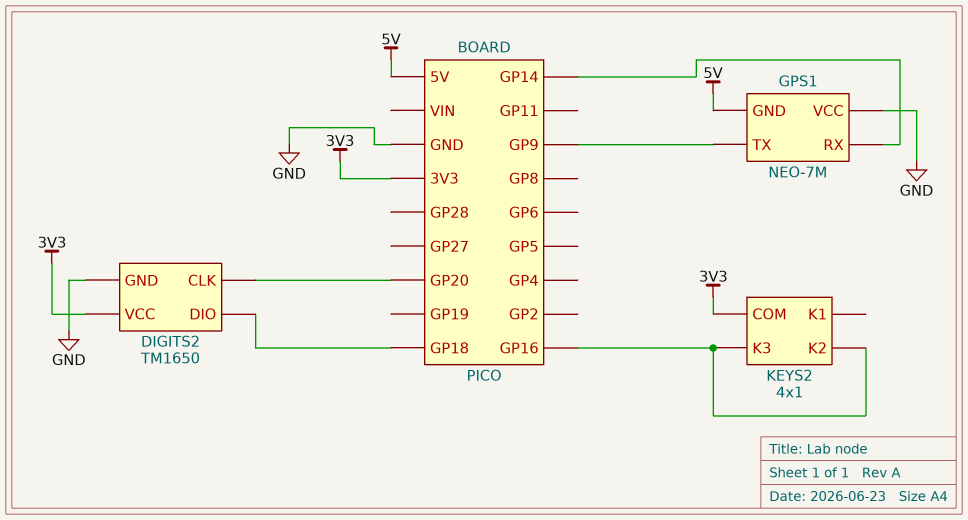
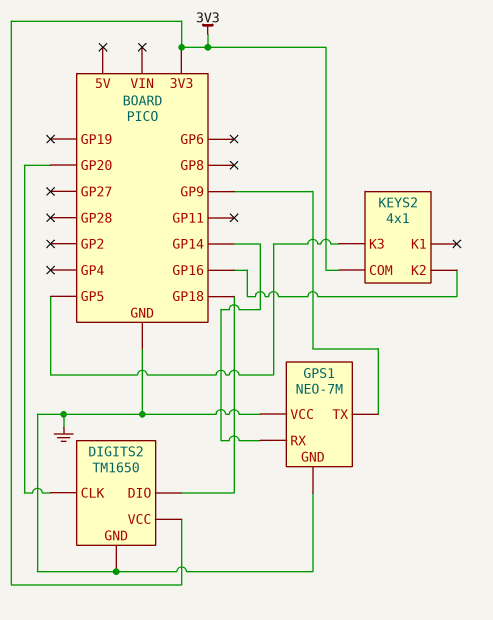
GPS1 pin GND: 5V -> GND
KEYS2 pin K3: GP16 -> GP5

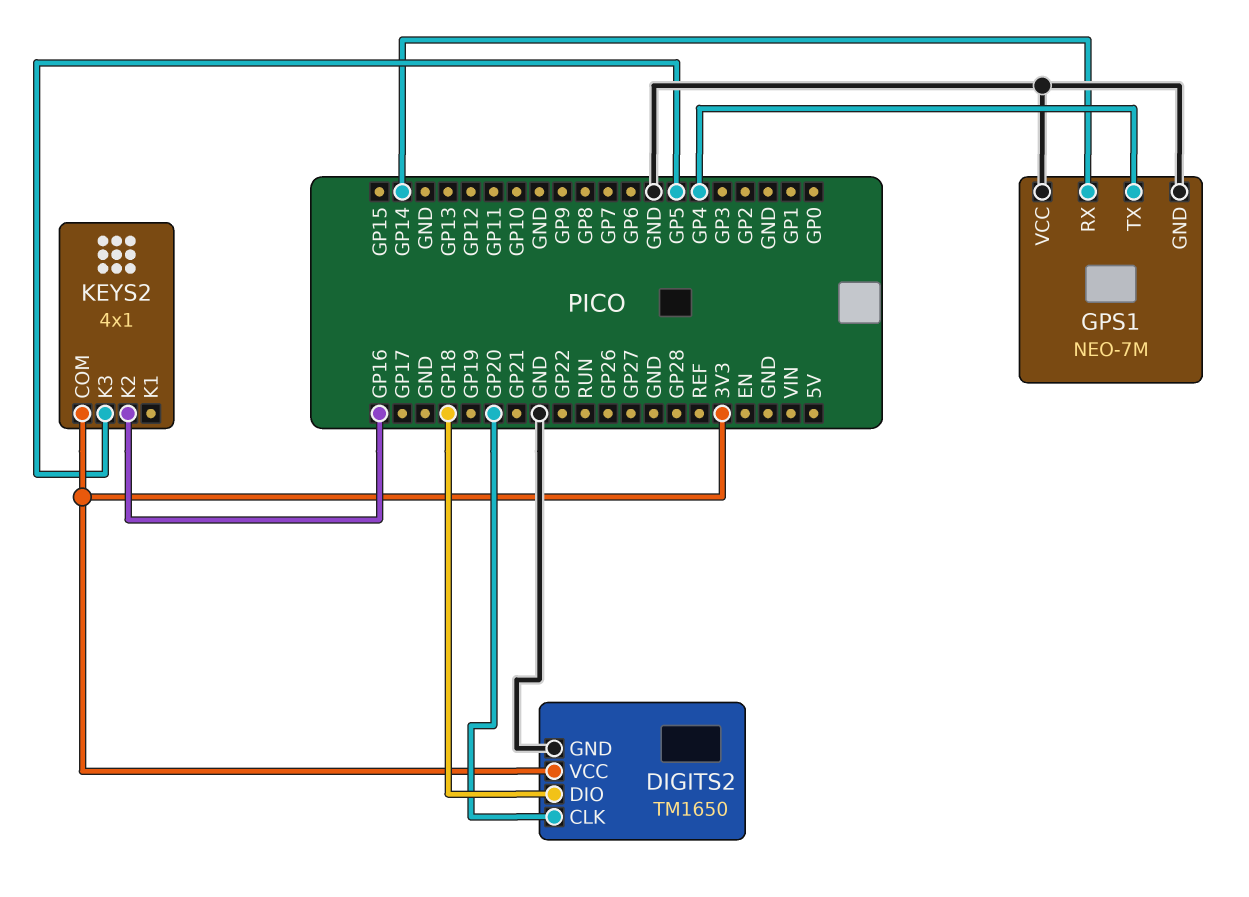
GPS1 pin TX: GP9 -> GP4

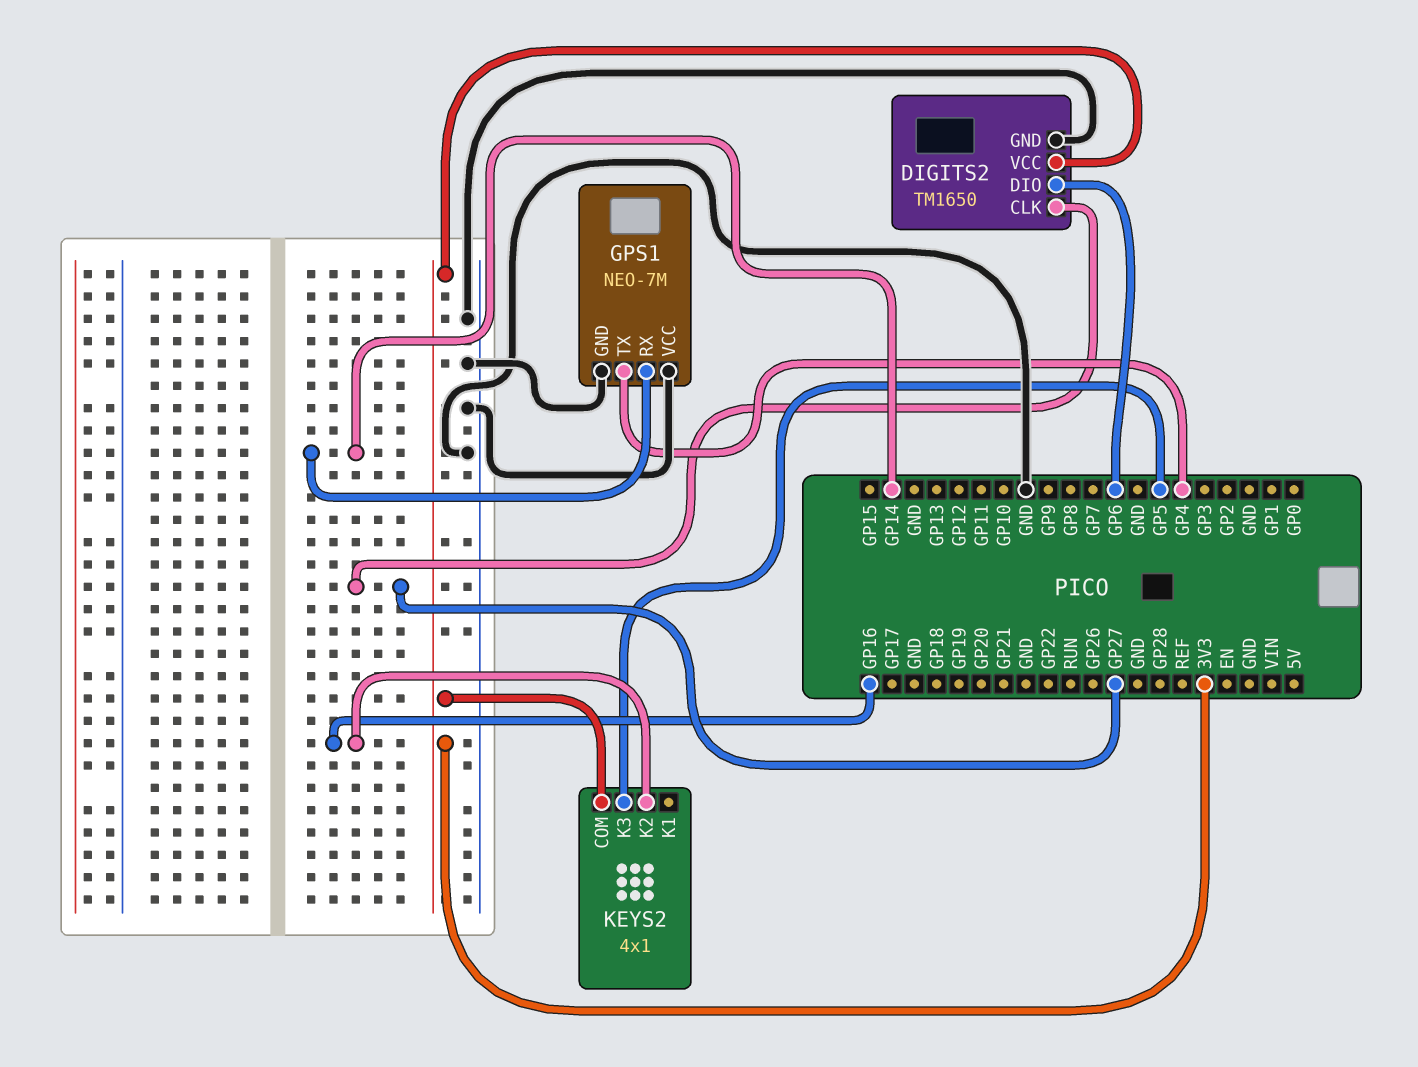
DIGITS2 pin CLK: GP20 -> GP27
DIGITS2 pin DIO: GP18 -> GP6

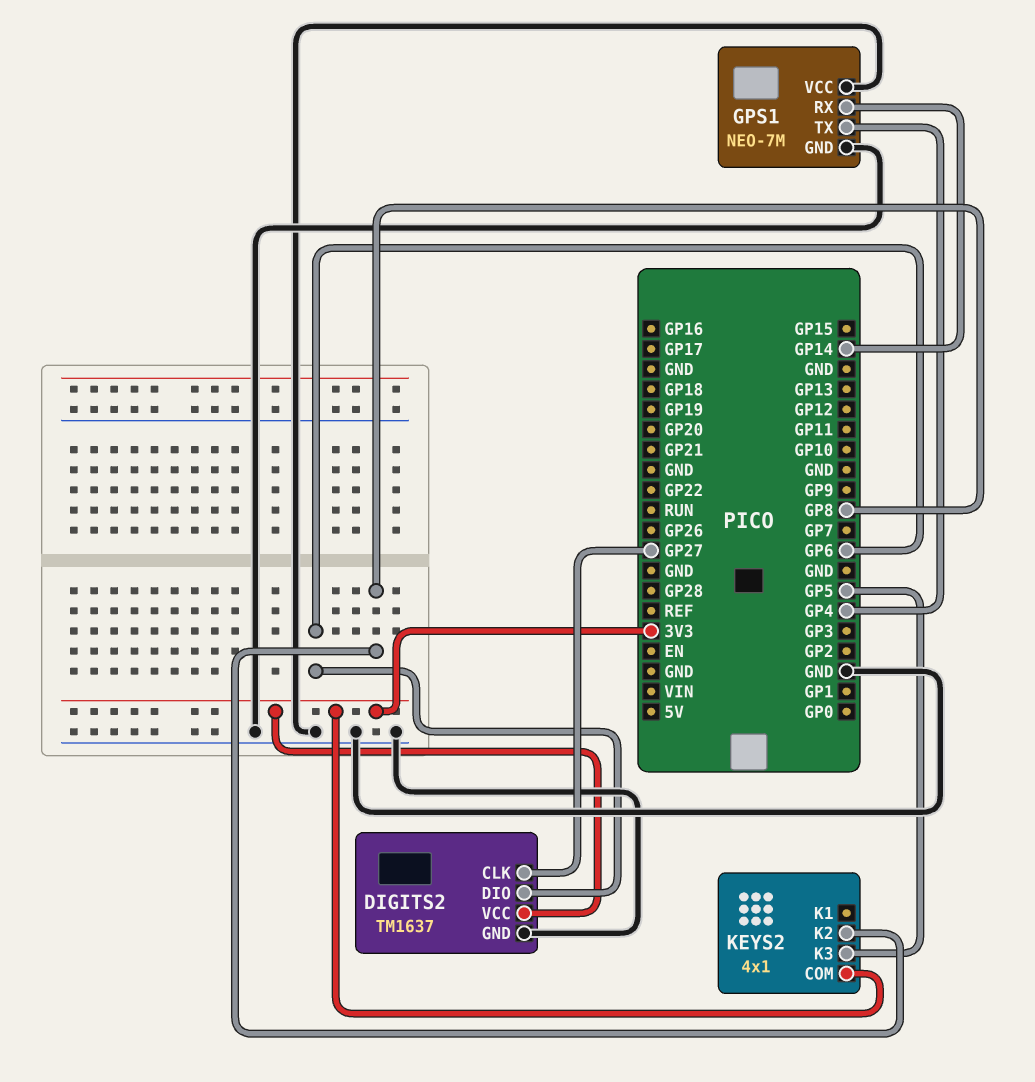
DIGITS2: TM1650 -> TM1637
KEYS2 pin K2: GP16 -> GP8

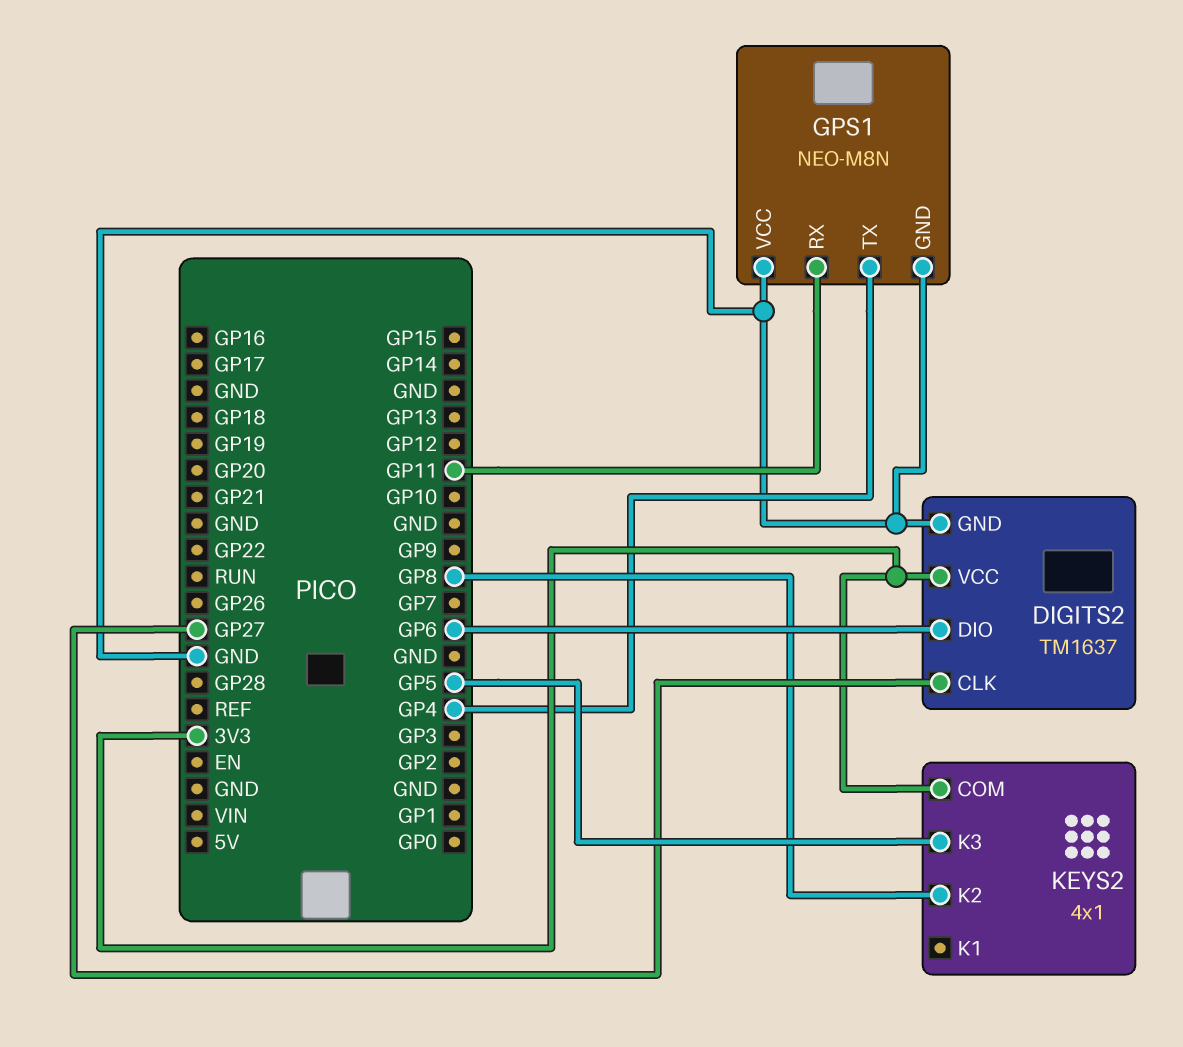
GPS1: NEO-7M -> NEO-M8N
GPS1 pin RX: GP14 -> GP11

